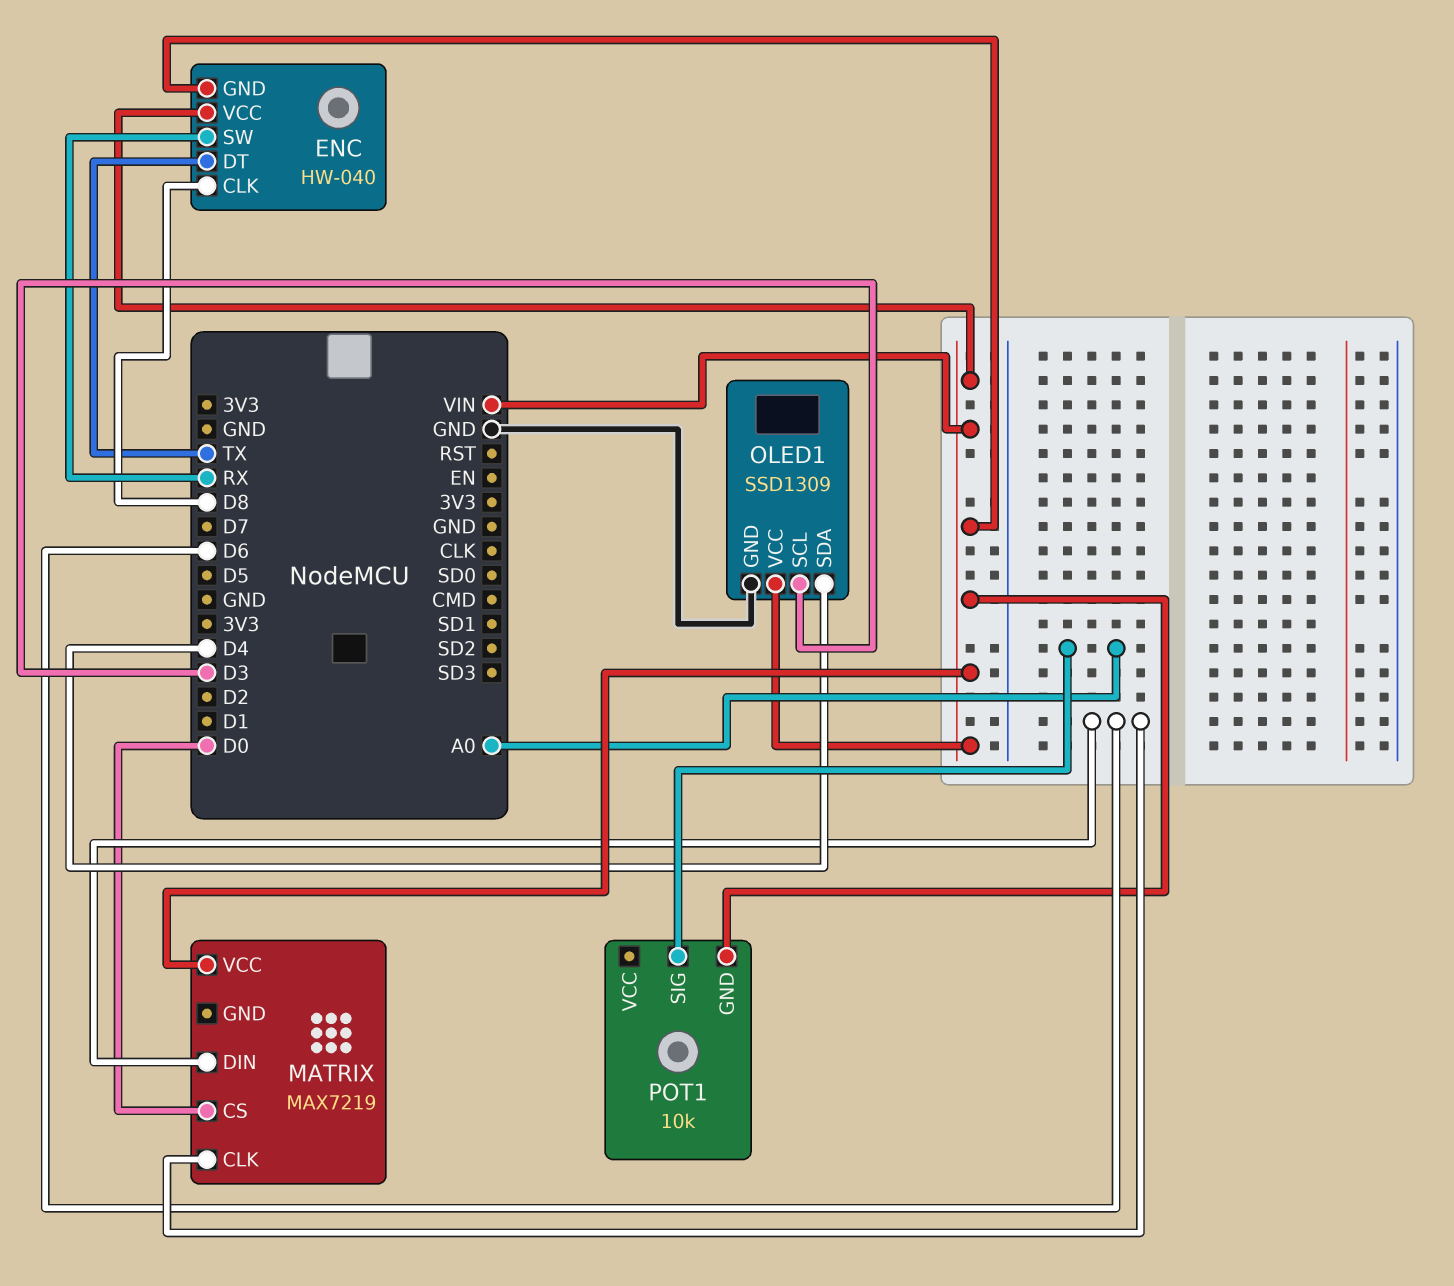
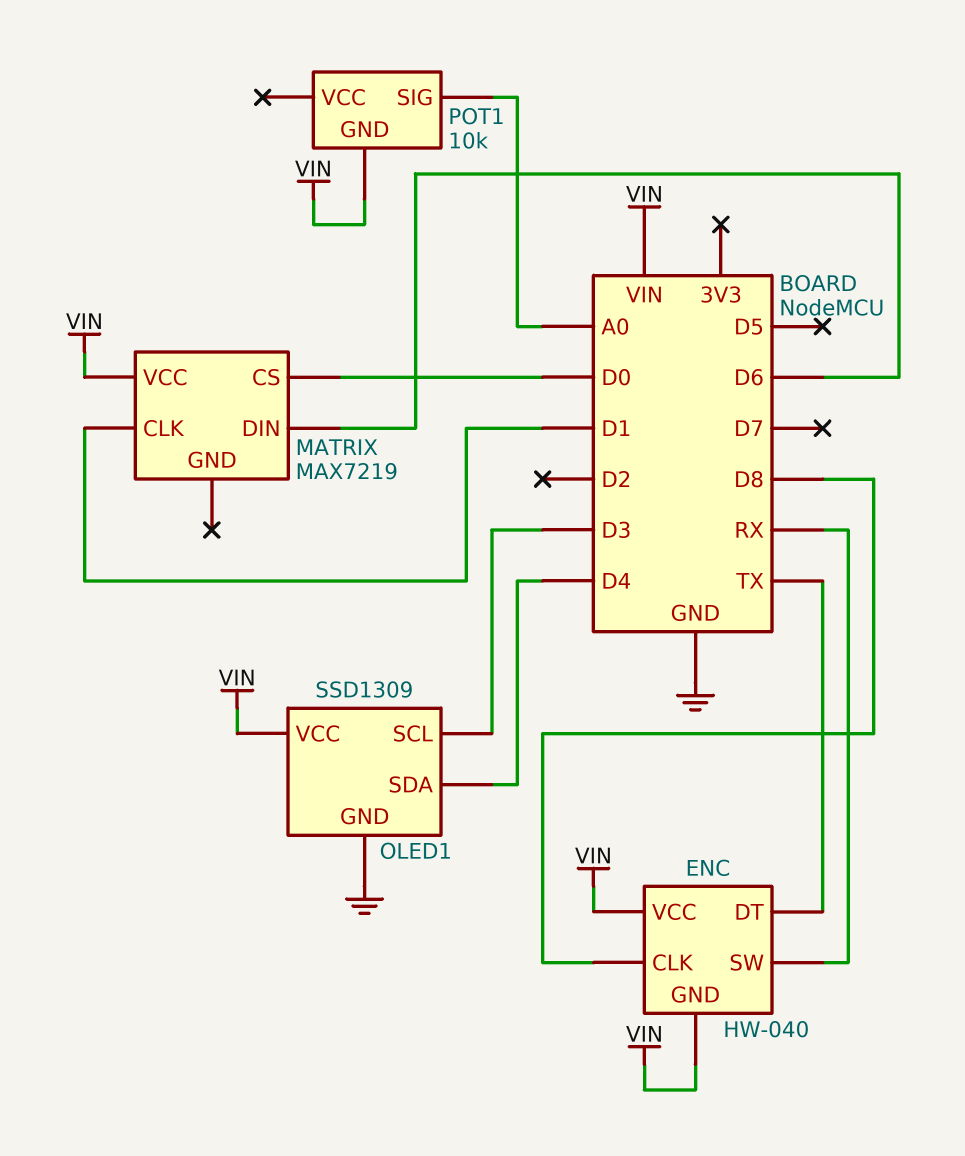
MATRIX pin CLK: D6 -> D1

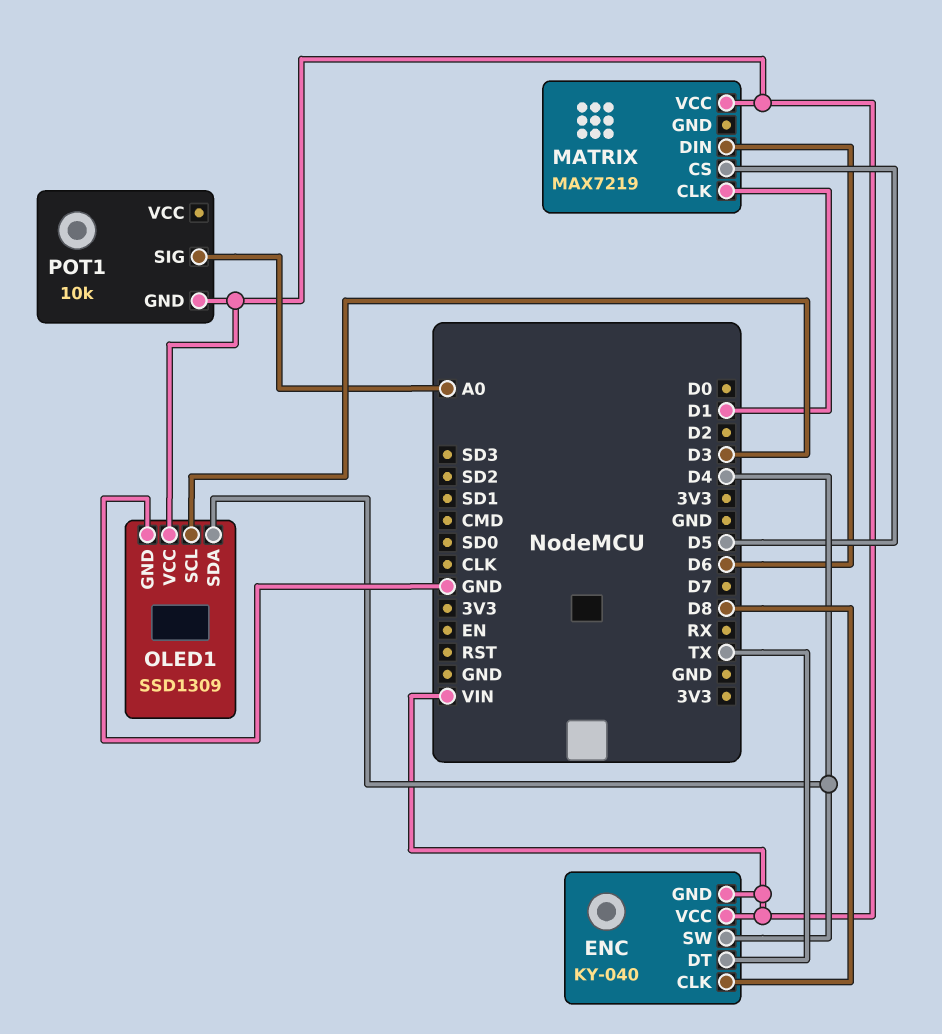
ENC: HW-040 -> KY-040
ENC pin SW: RX -> D4
MATRIX pin CS: D0 -> D5

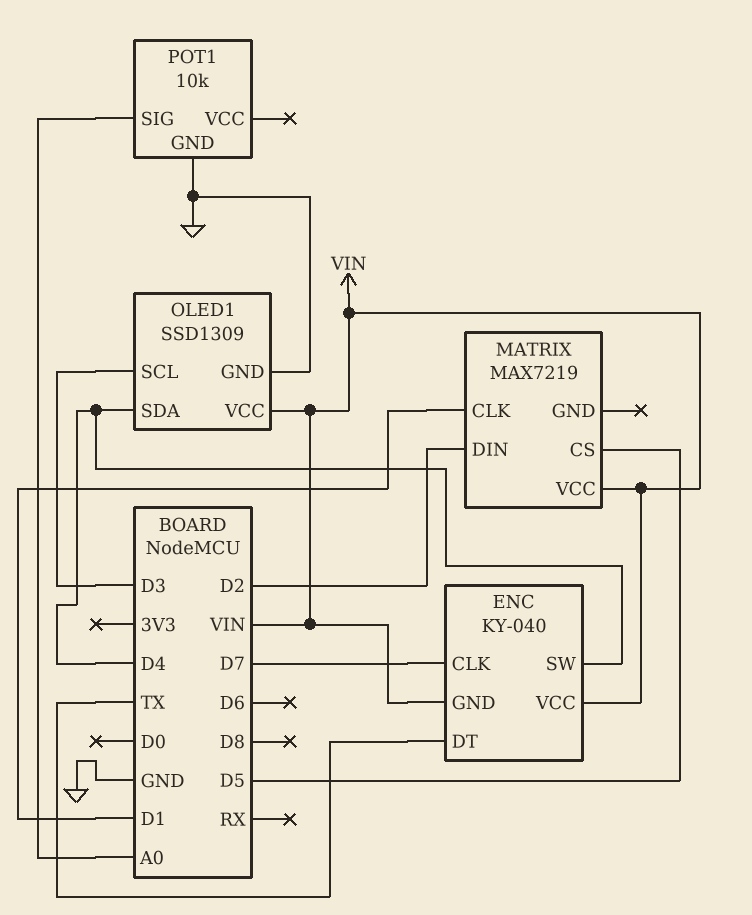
ENC pin CLK: D8 -> D7
MATRIX pin DIN: D6 -> D2
POT1 pin GND: VIN -> GND

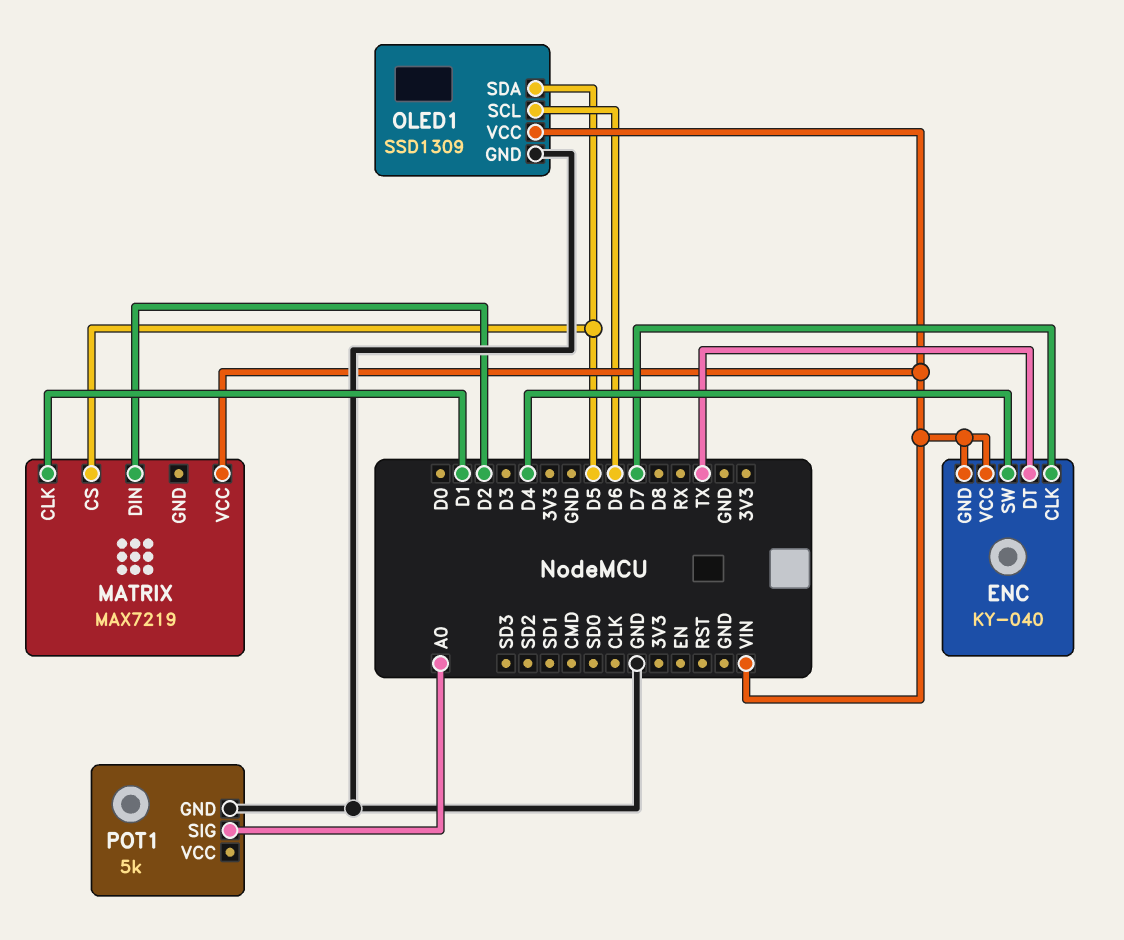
OLED1 pin SCL: D3 -> D6
OLED1 pin SDA: D4 -> D5
POT1: 10k -> 5k

